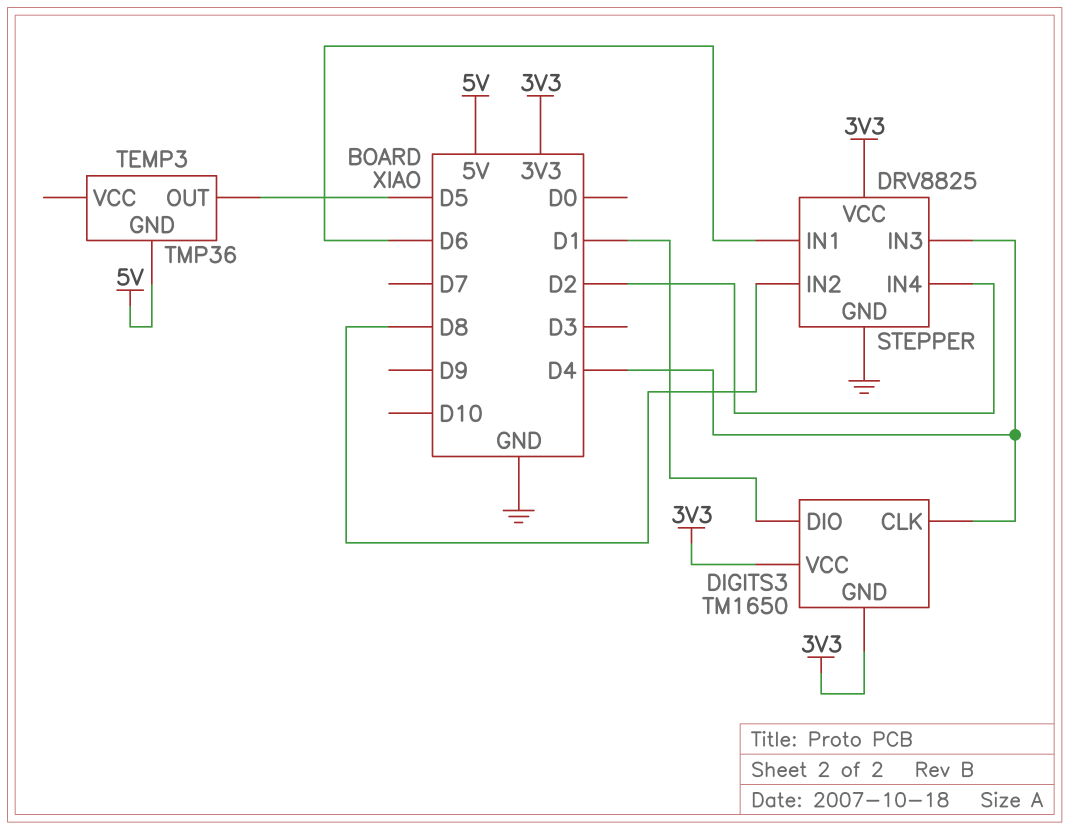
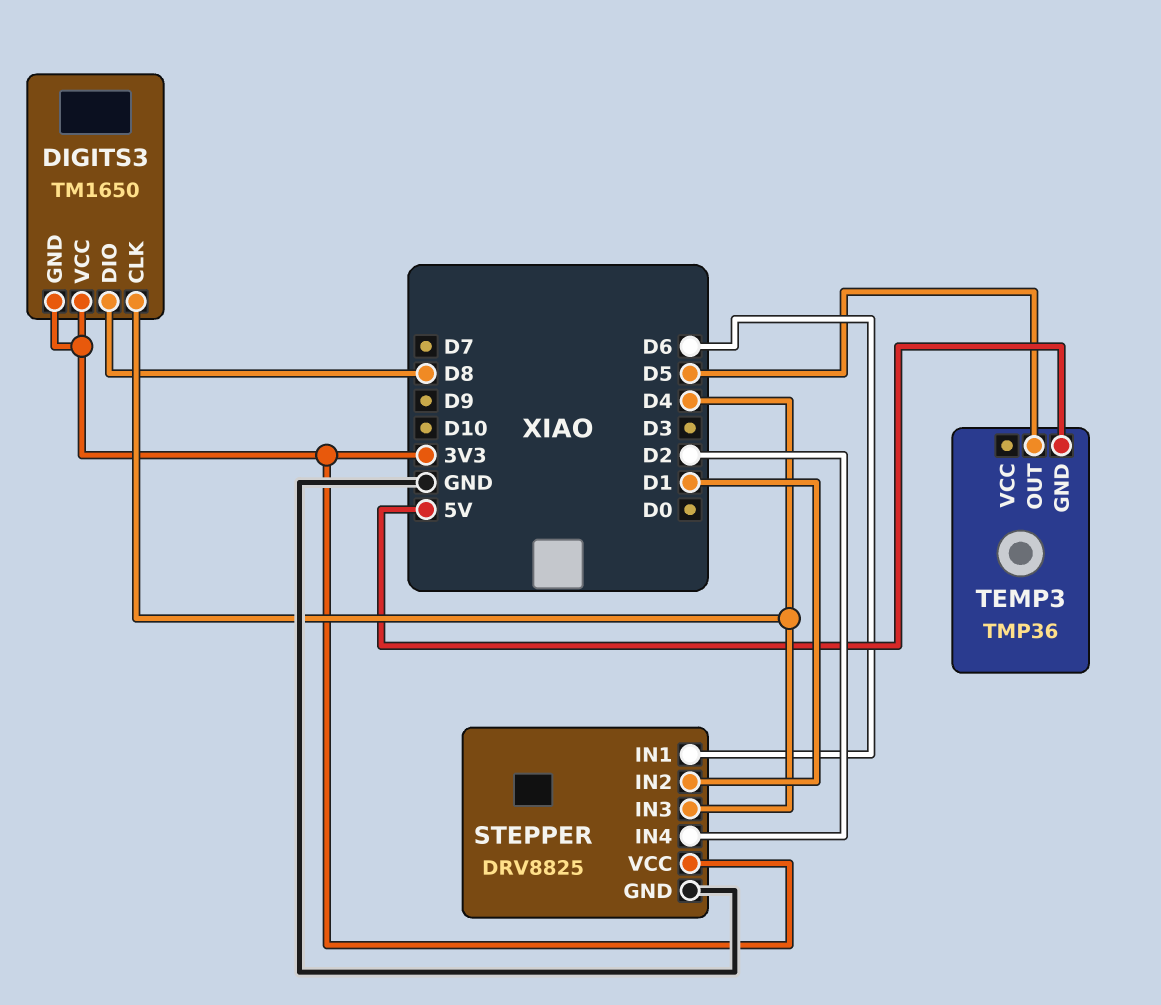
DIGITS3 pin DIO: D1 -> D8
STEPPER pin IN2: D8 -> D1

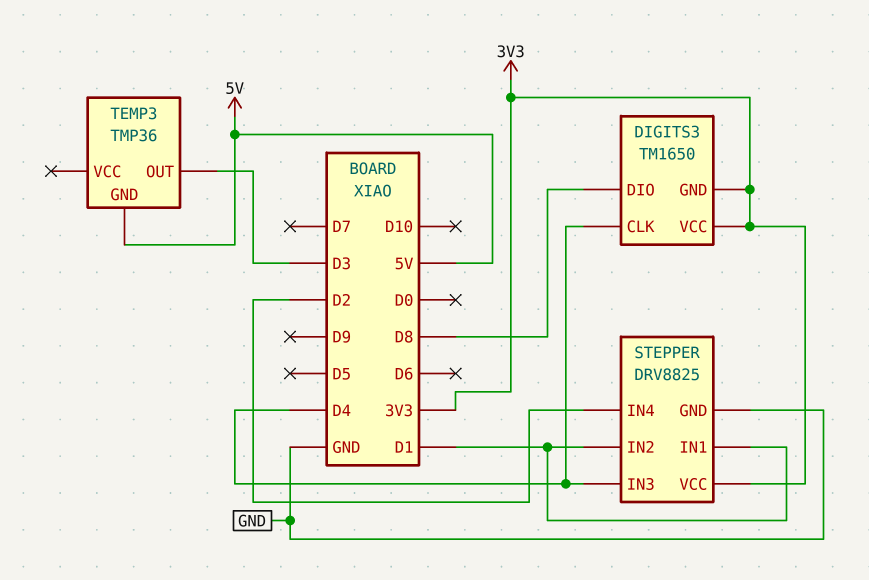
STEPPER pin IN1: D6 -> D1
TEMP3 pin OUT: D5 -> D3

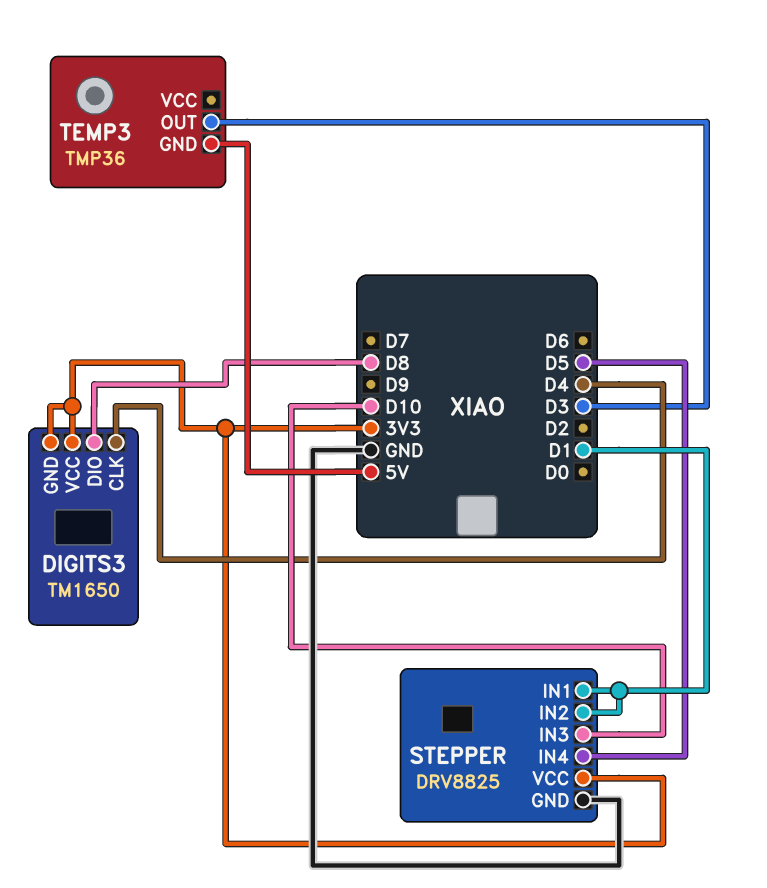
STEPPER pin IN3: D4 -> D10
STEPPER pin IN4: D2 -> D5

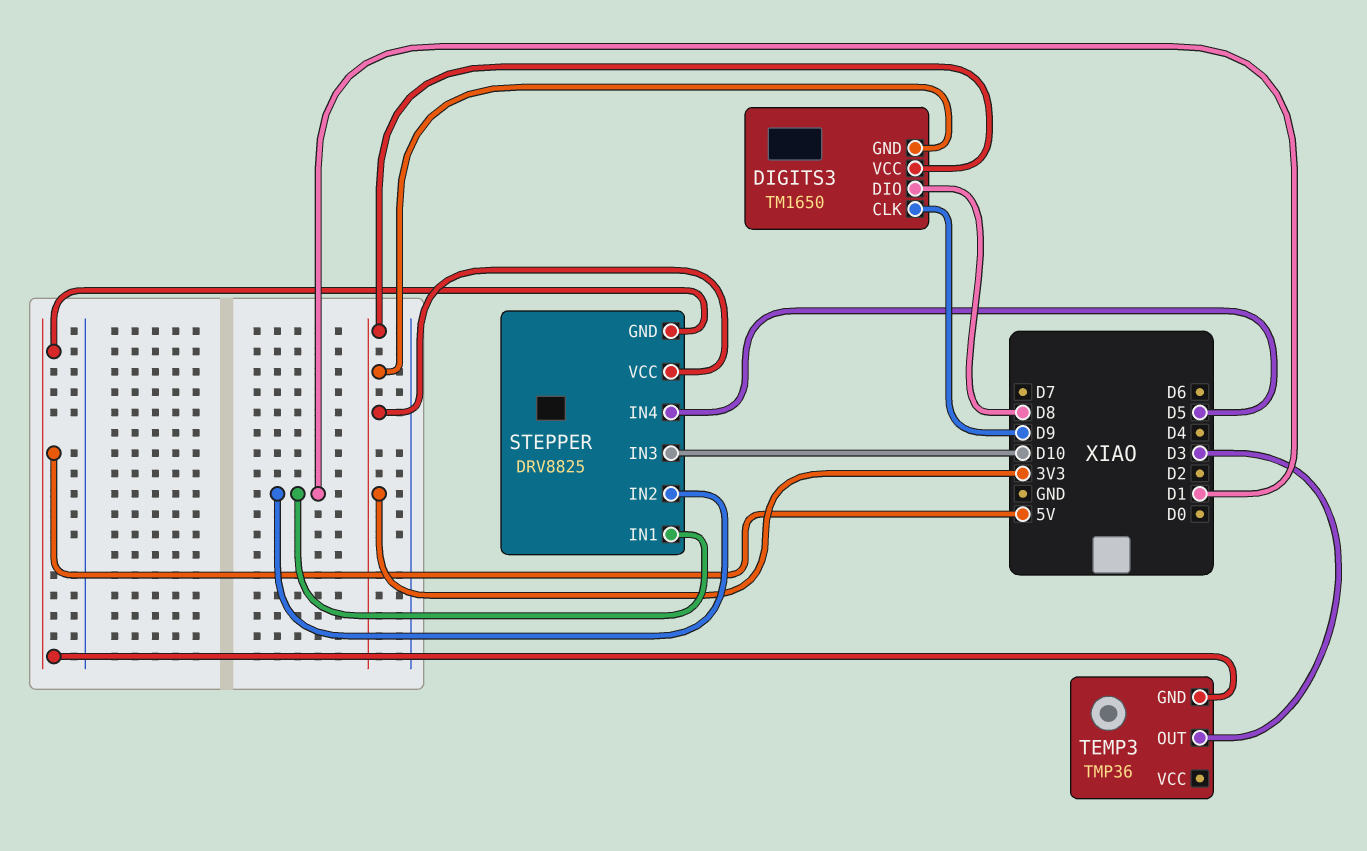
DIGITS3 pin CLK: D4 -> D9
STEPPER pin GND: GND -> 5V

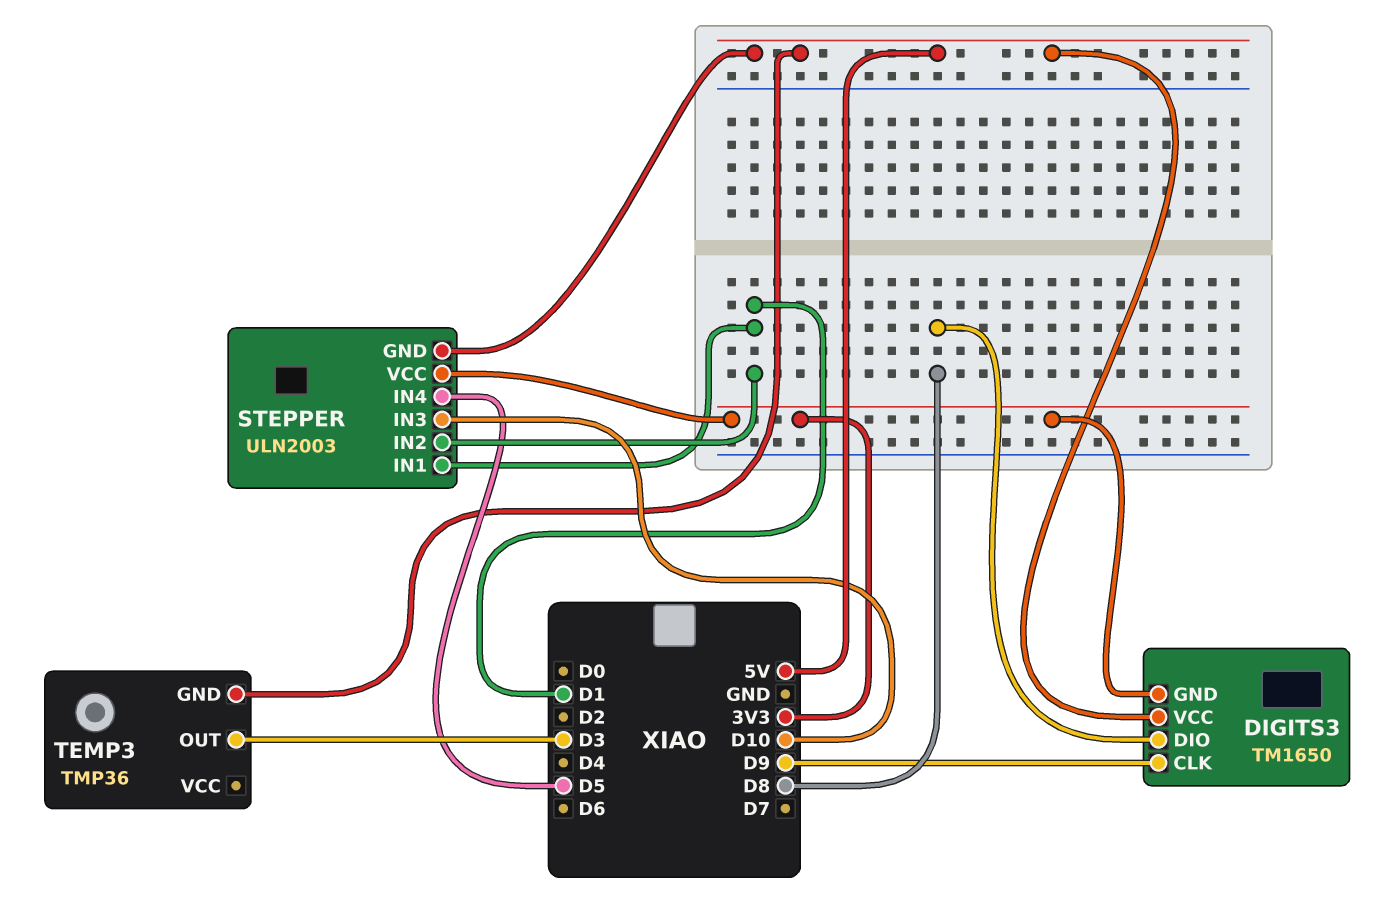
DIGITS3 pin VCC: 3V3 -> 5V
STEPPER: DRV8825 -> ULN2003

